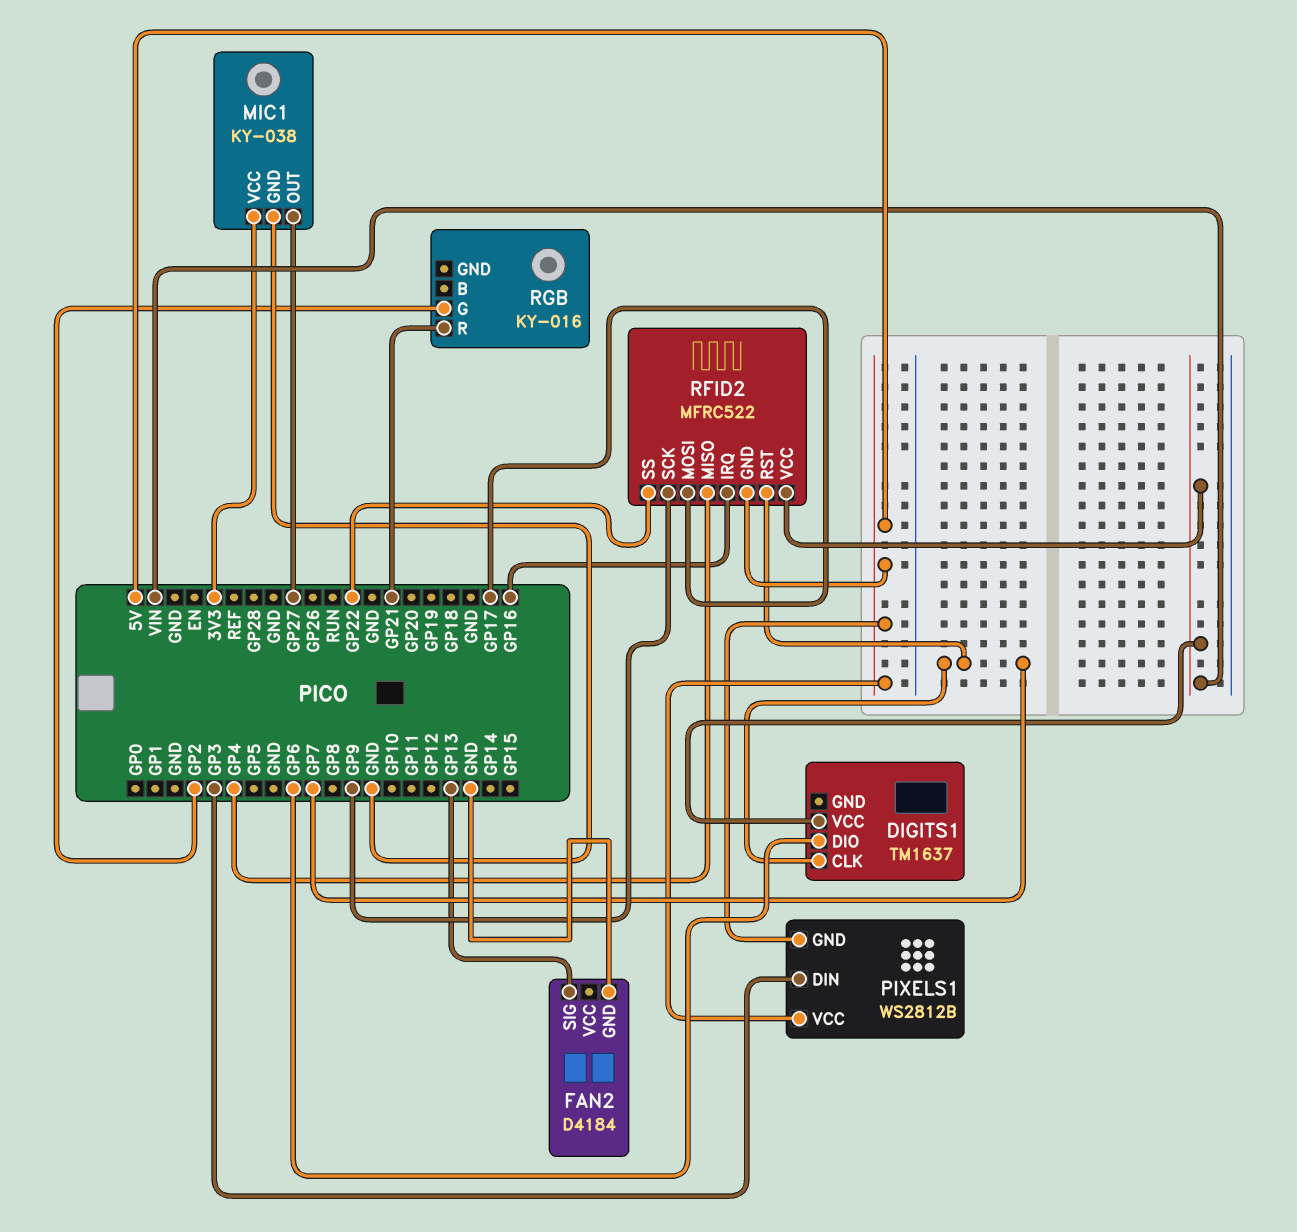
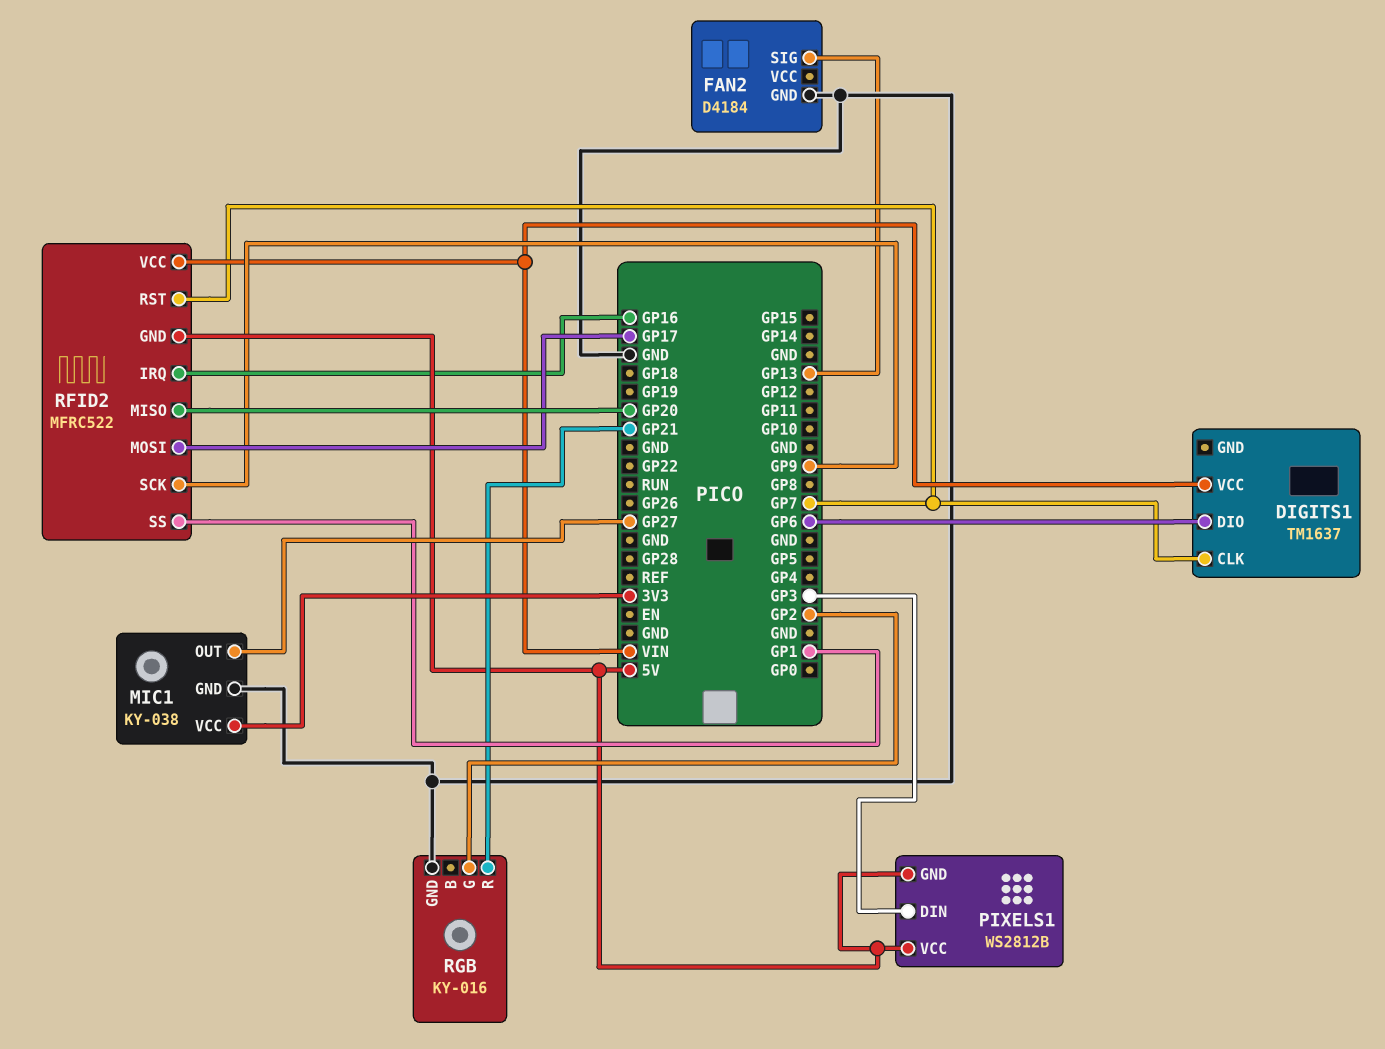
RFID2 pin MISO: GP4 -> GP20
RFID2 pin SS: GP22 -> GP1
RGB pin GND: none -> GND

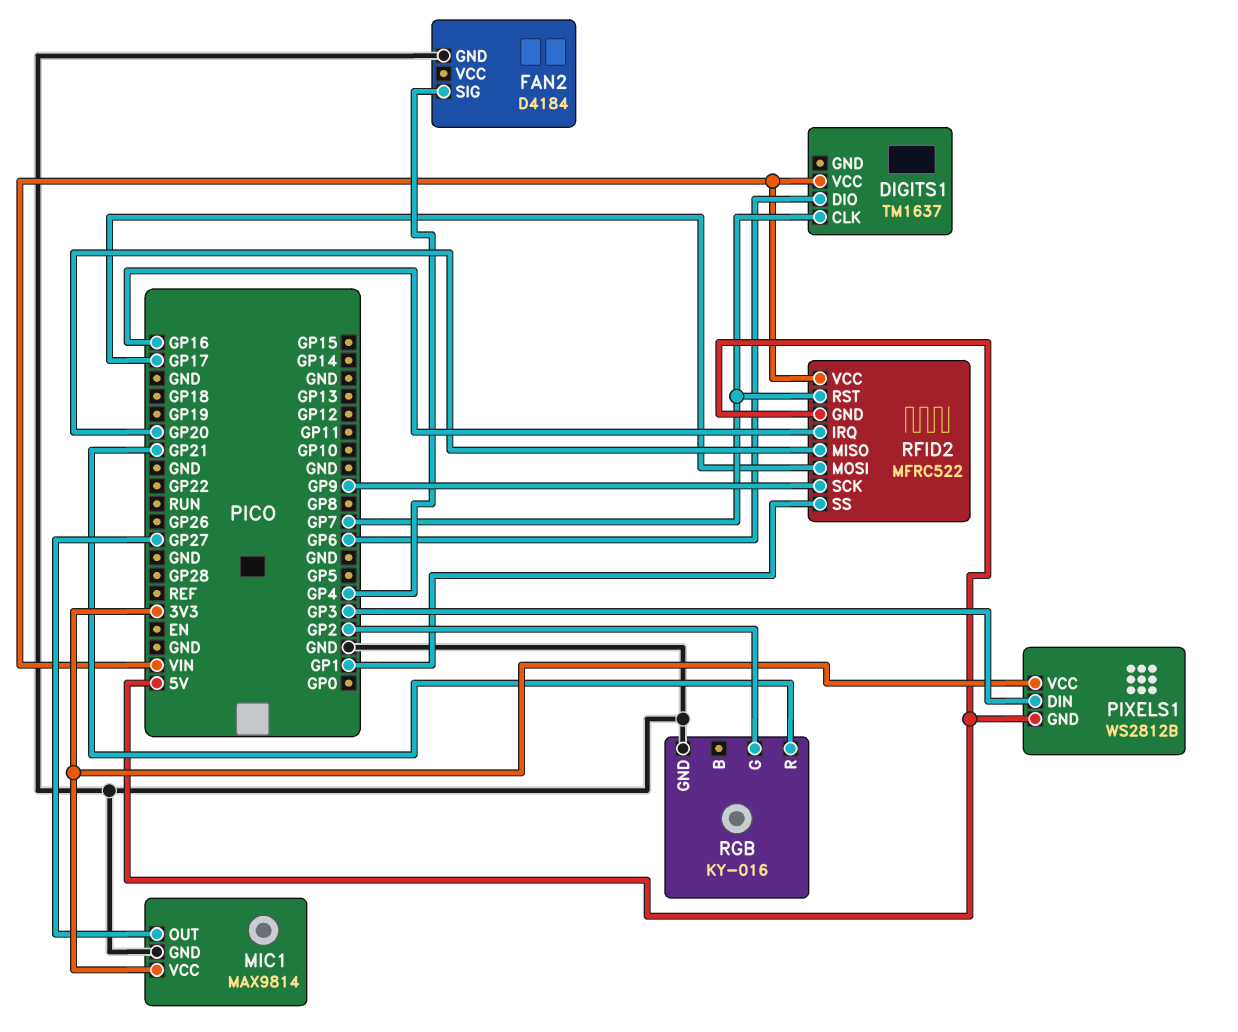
FAN2 pin SIG: GP13 -> GP4
MIC1: KY-038 -> MAX9814
PIXELS1 pin VCC: 5V -> 3V3

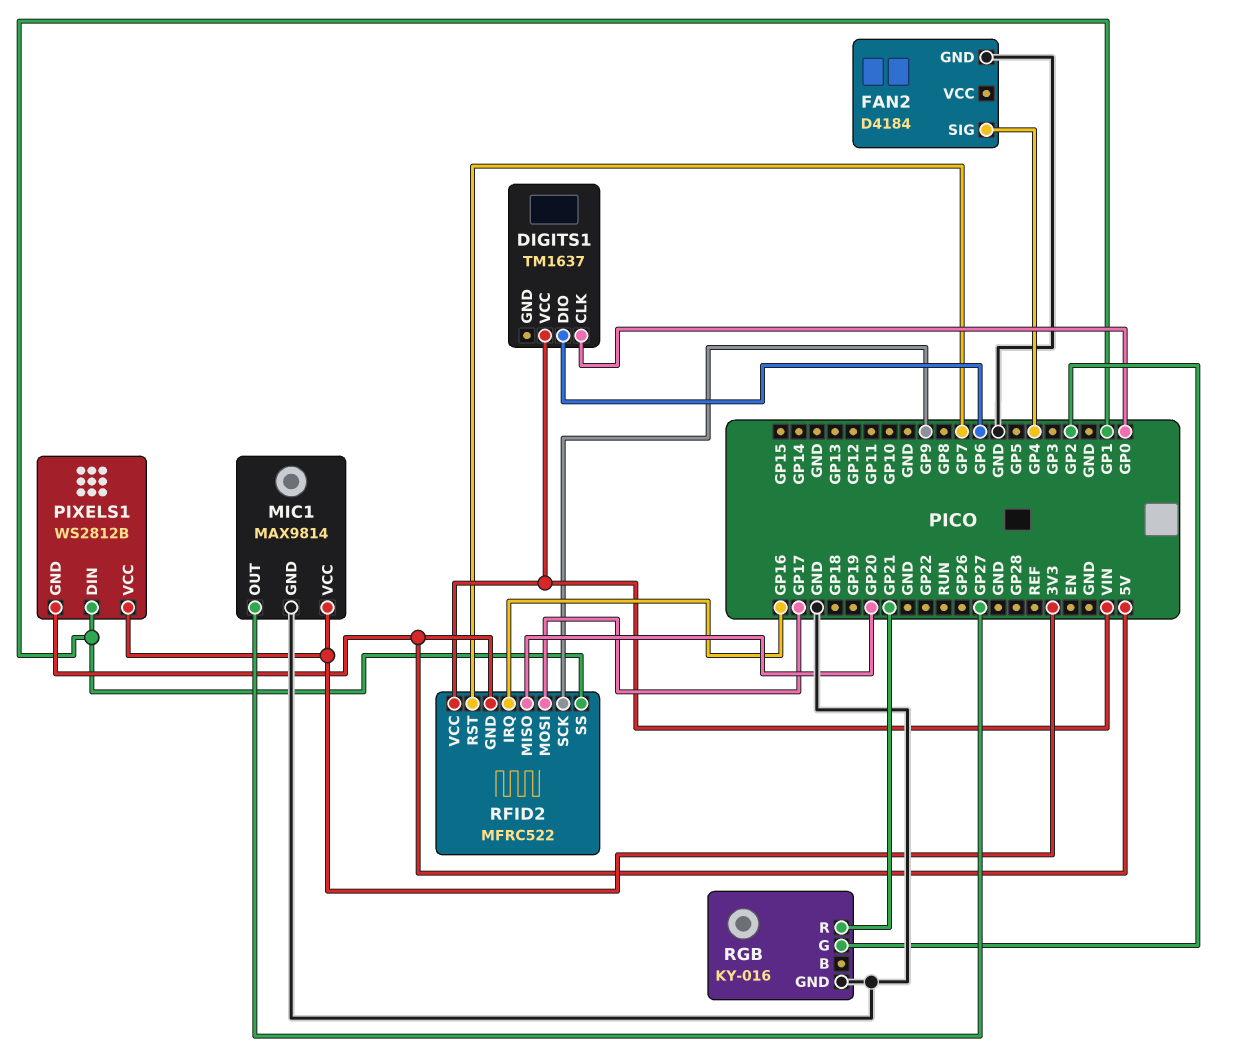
DIGITS1 pin CLK: GP7 -> GP0
PIXELS1 pin DIN: GP3 -> GP1

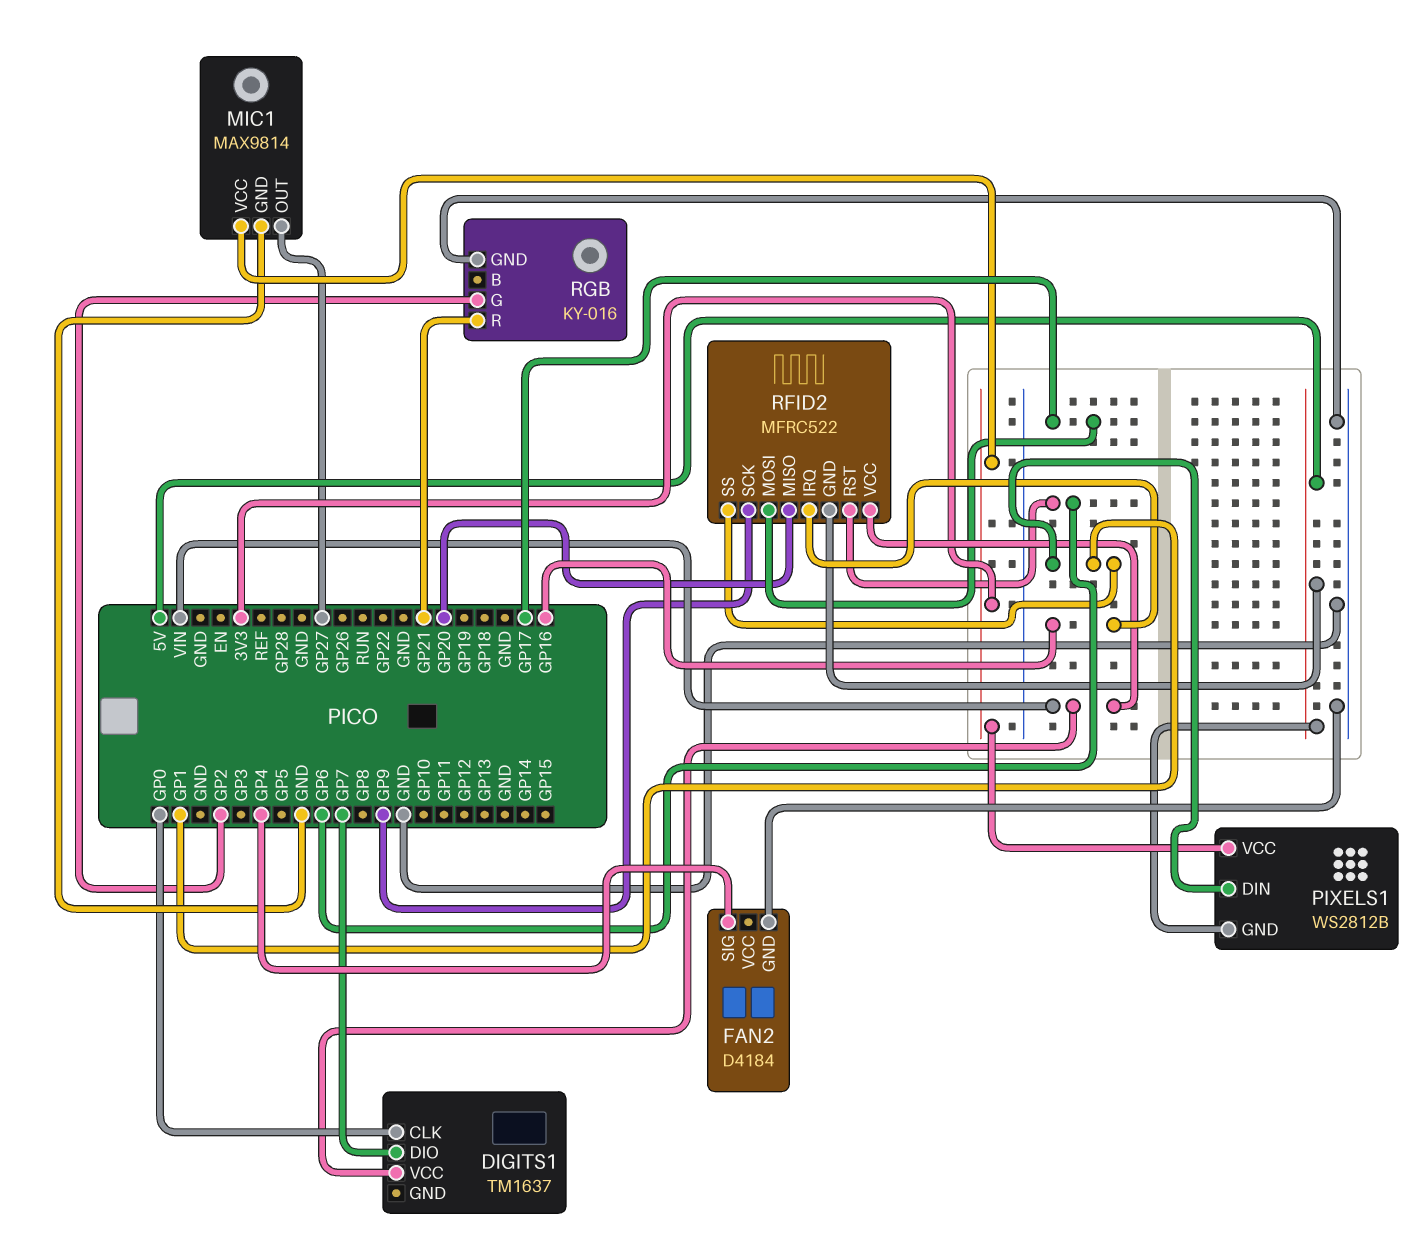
DIGITS1 pin DIO: GP6 -> GP7
RFID2 pin RST: GP7 -> GP6

